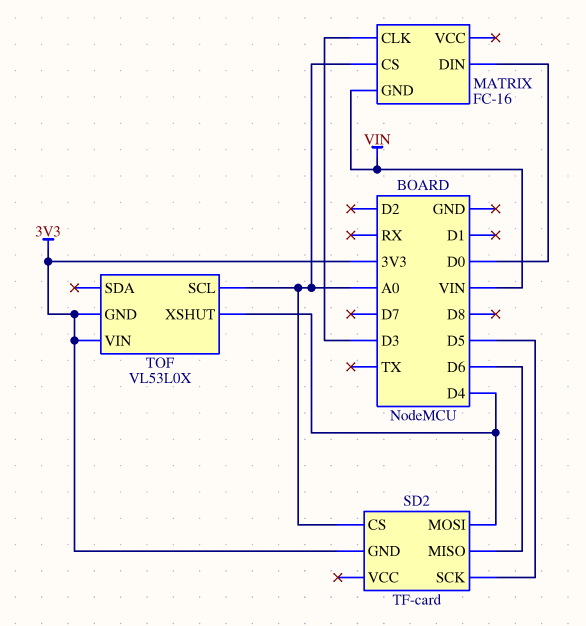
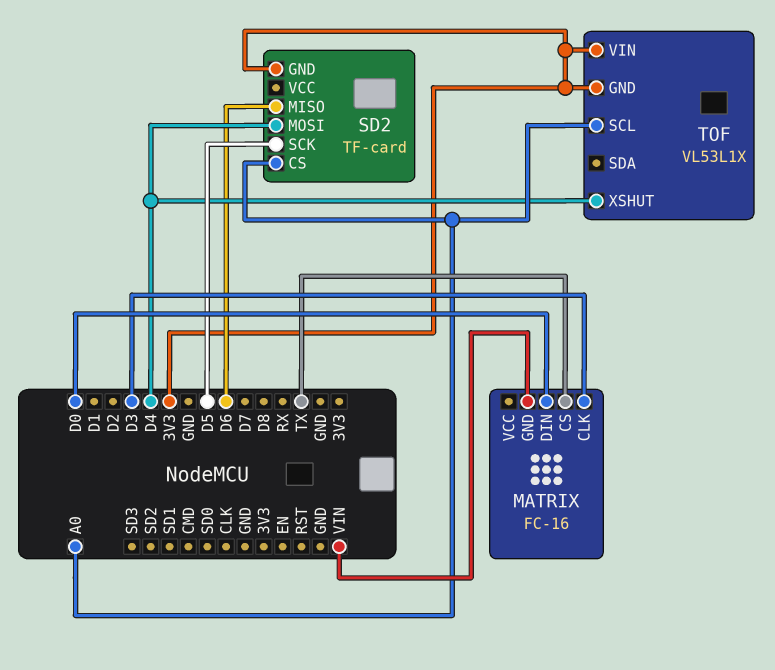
MATRIX pin CS: A0 -> TX
TOF: VL53L0X -> VL53L1X

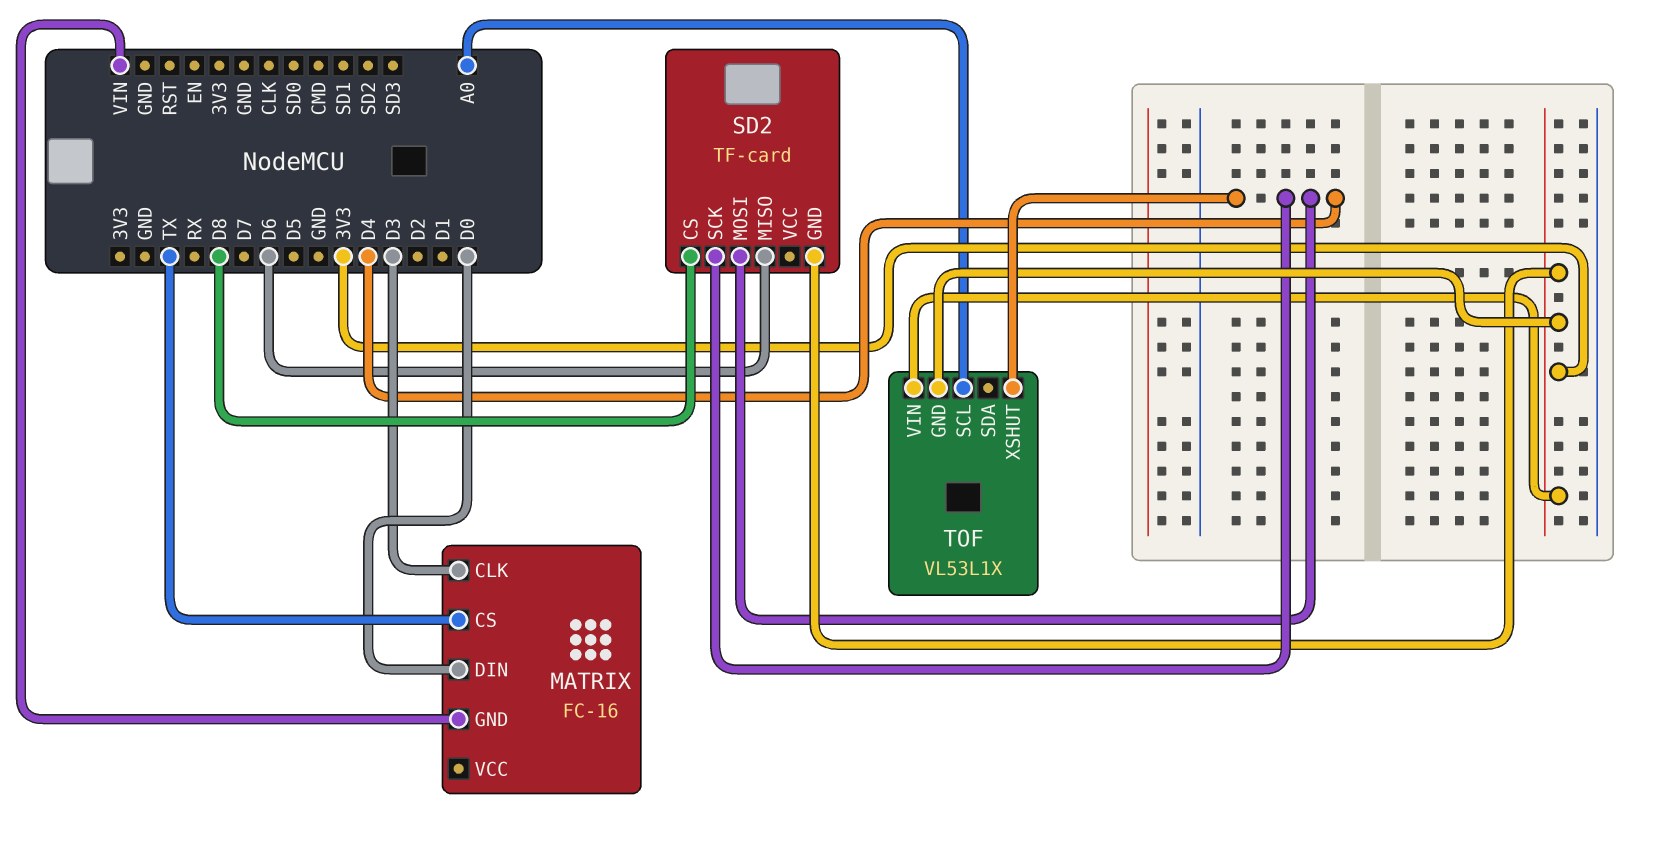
SD2 pin CS: A0 -> D8
SD2 pin SCK: D5 -> D4

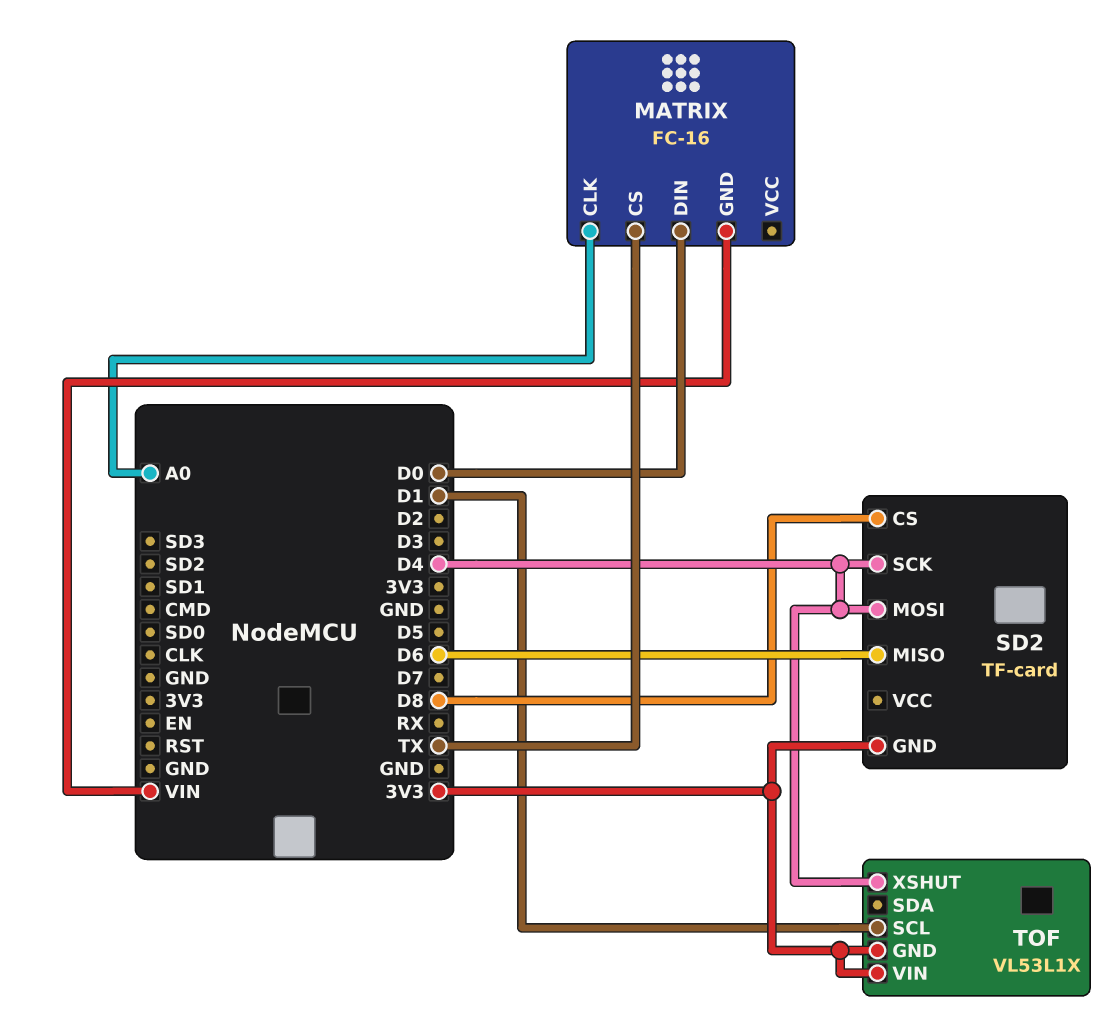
MATRIX pin CLK: D3 -> A0
TOF pin SCL: A0 -> D1

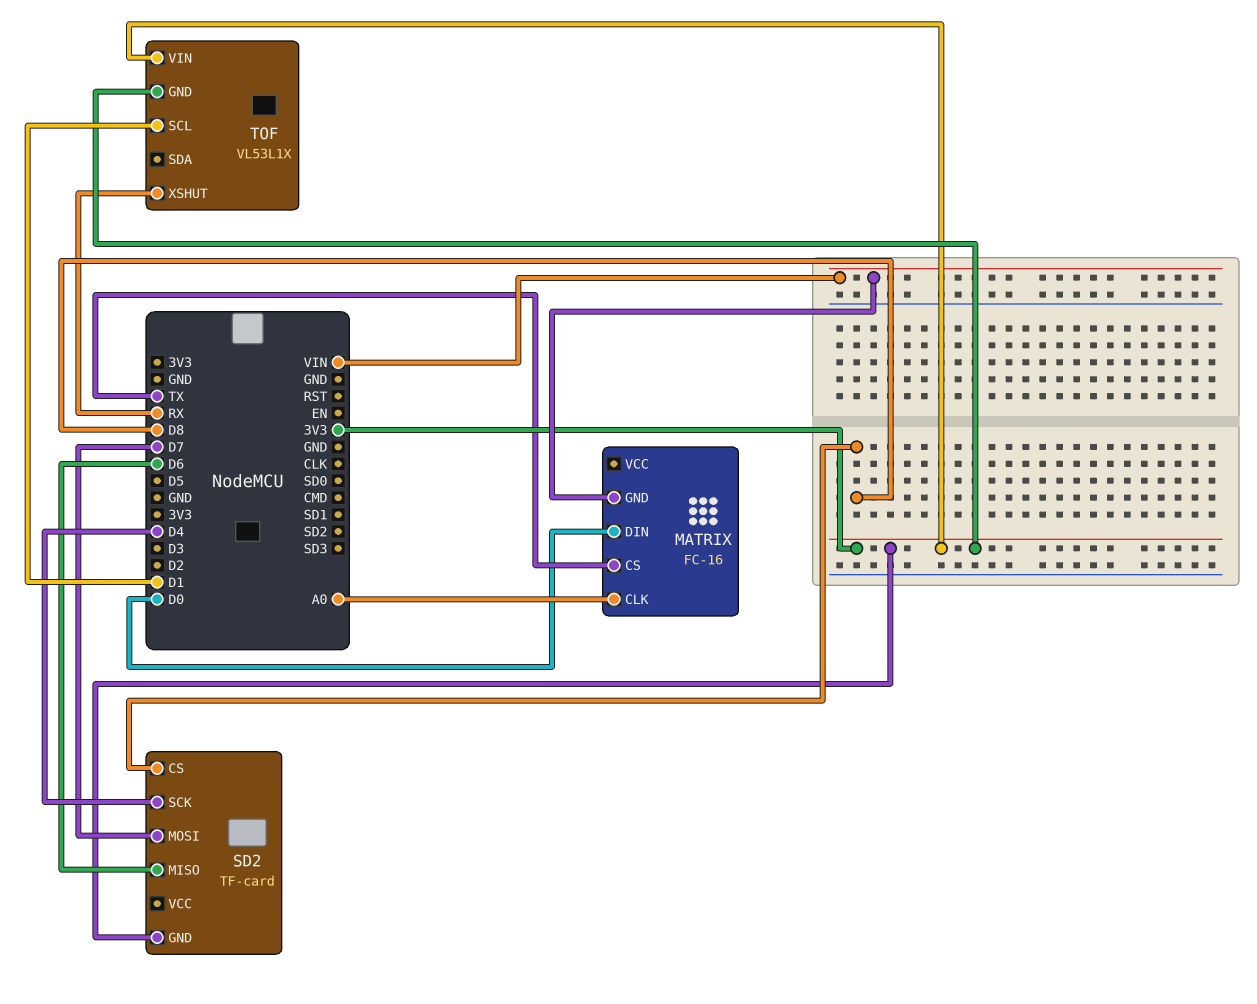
SD2 pin MOSI: D4 -> D7
TOF pin XSHUT: D4 -> RX

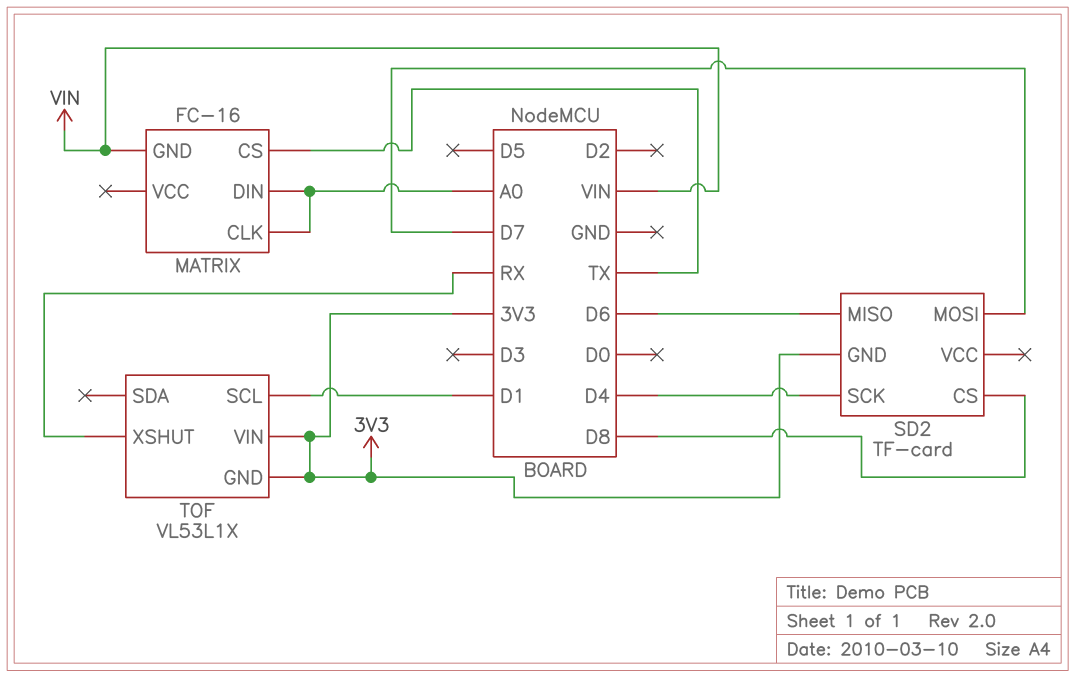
MATRIX pin DIN: D0 -> A0

